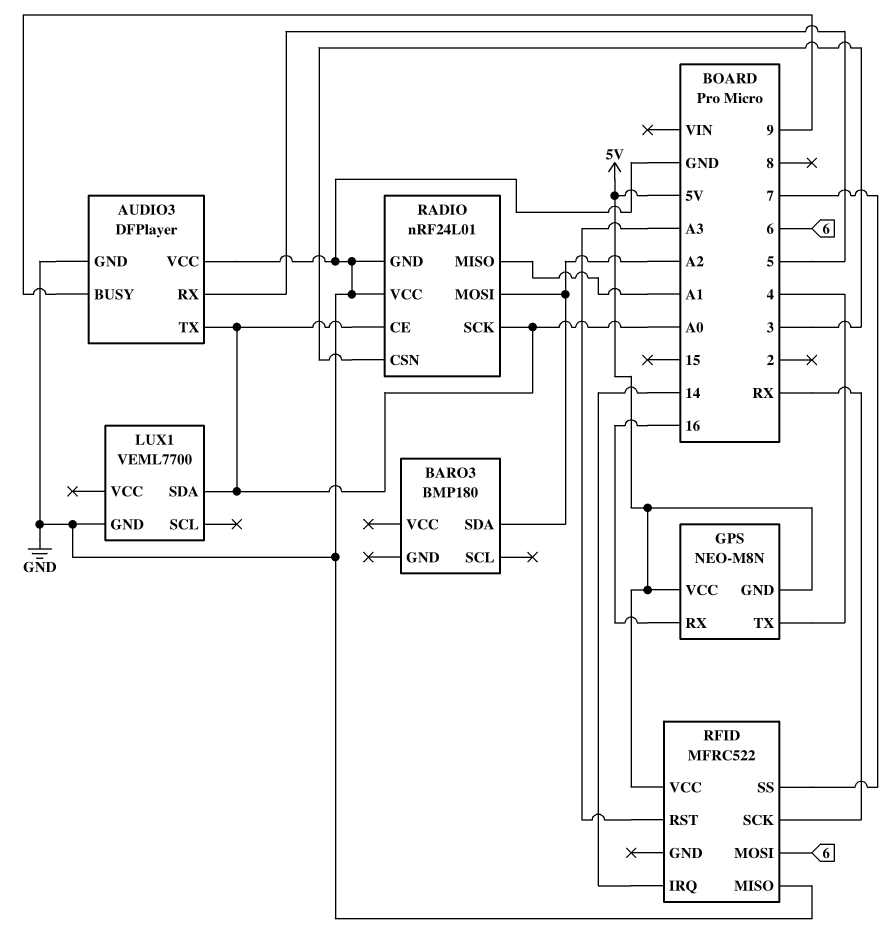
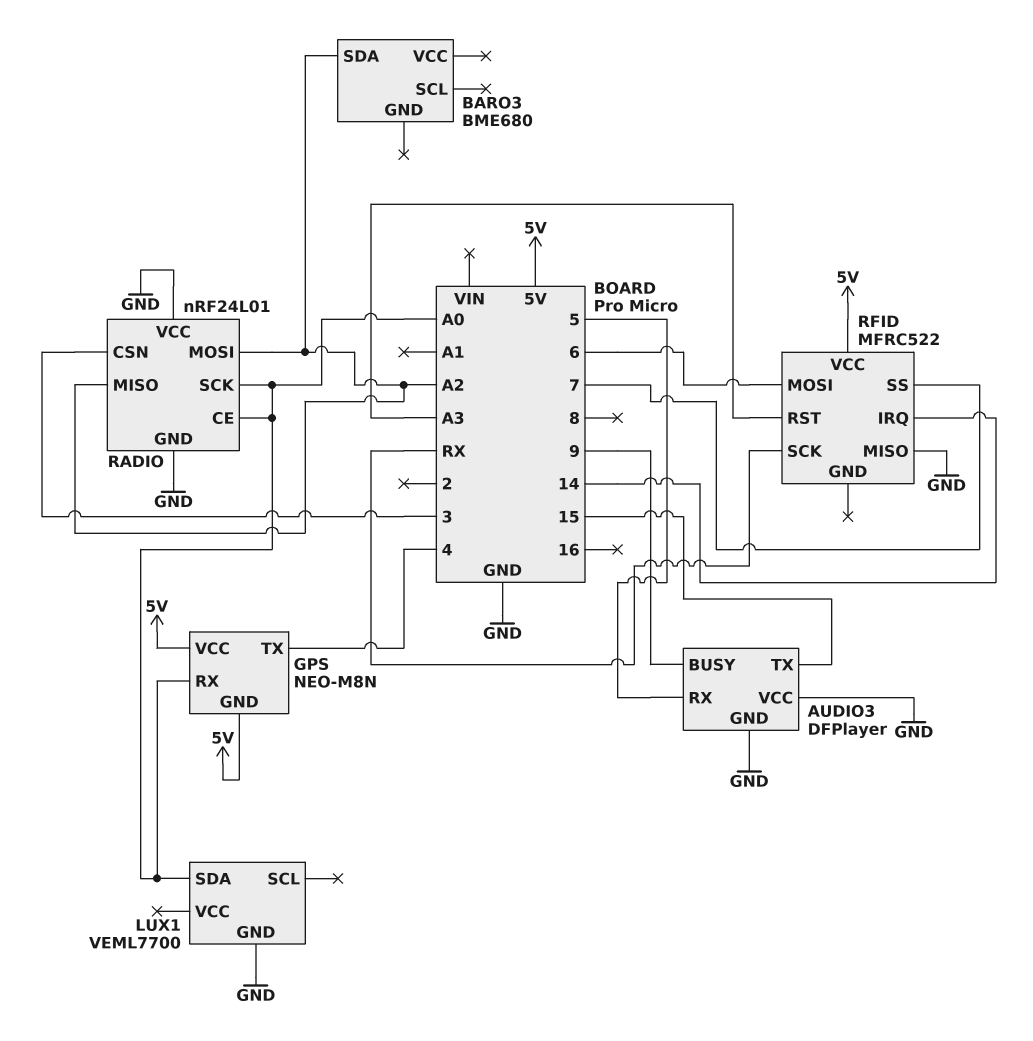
AUDIO3 pin TX: A0 -> 15
BARO3: BMP180 -> BME680
GPS pin RX: 16 -> A0
RADIO pin MISO: A1 -> A2

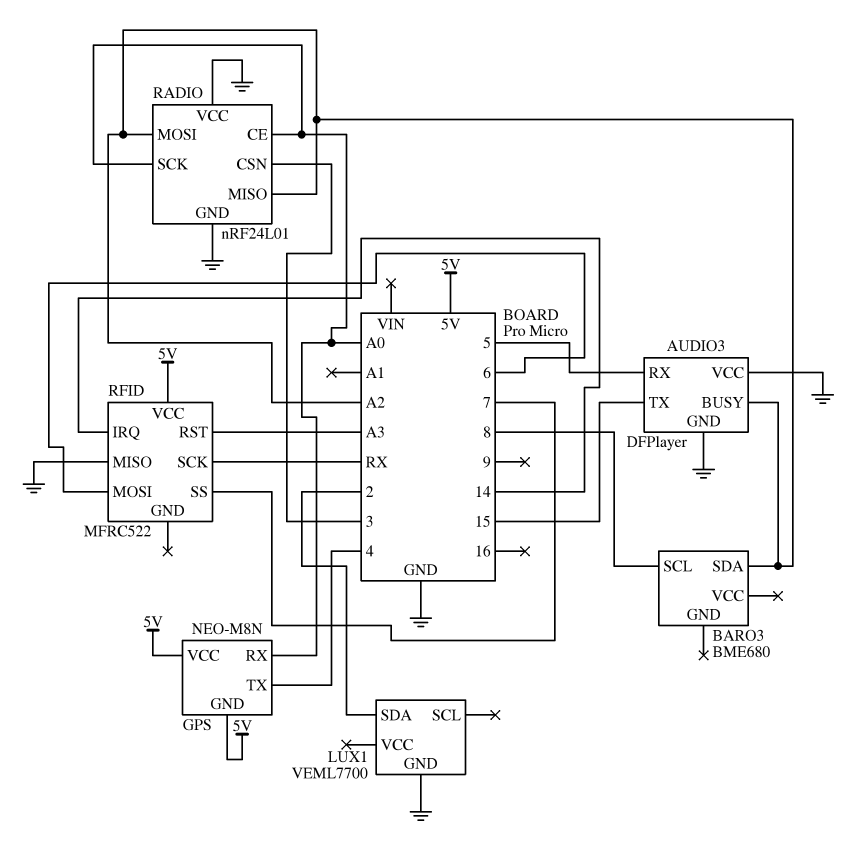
AUDIO3 pin BUSY: 9 -> A2
BARO3 pin SCL: none -> 8
LUX1 pin SDA: A0 -> 2

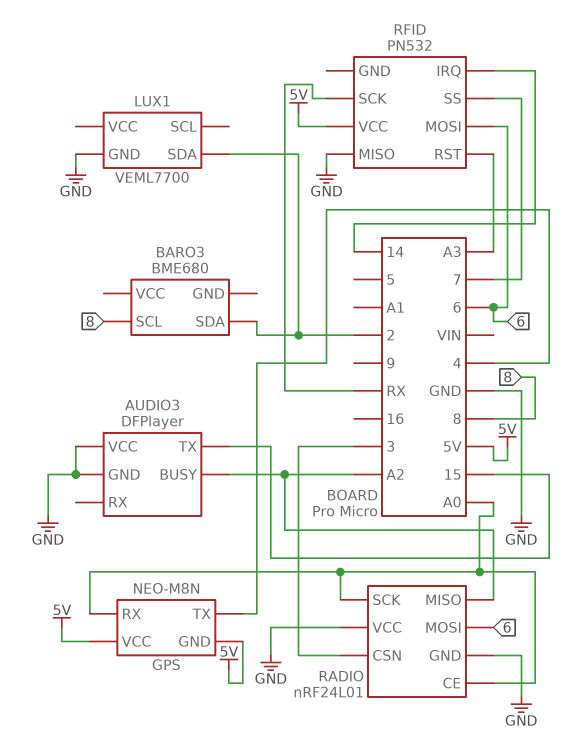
AUDIO3 pin RX: 5 -> none
BARO3 pin SDA: A2 -> 2
RADIO pin MOSI: A2 -> 6
RFID: MFRC522 -> PN532

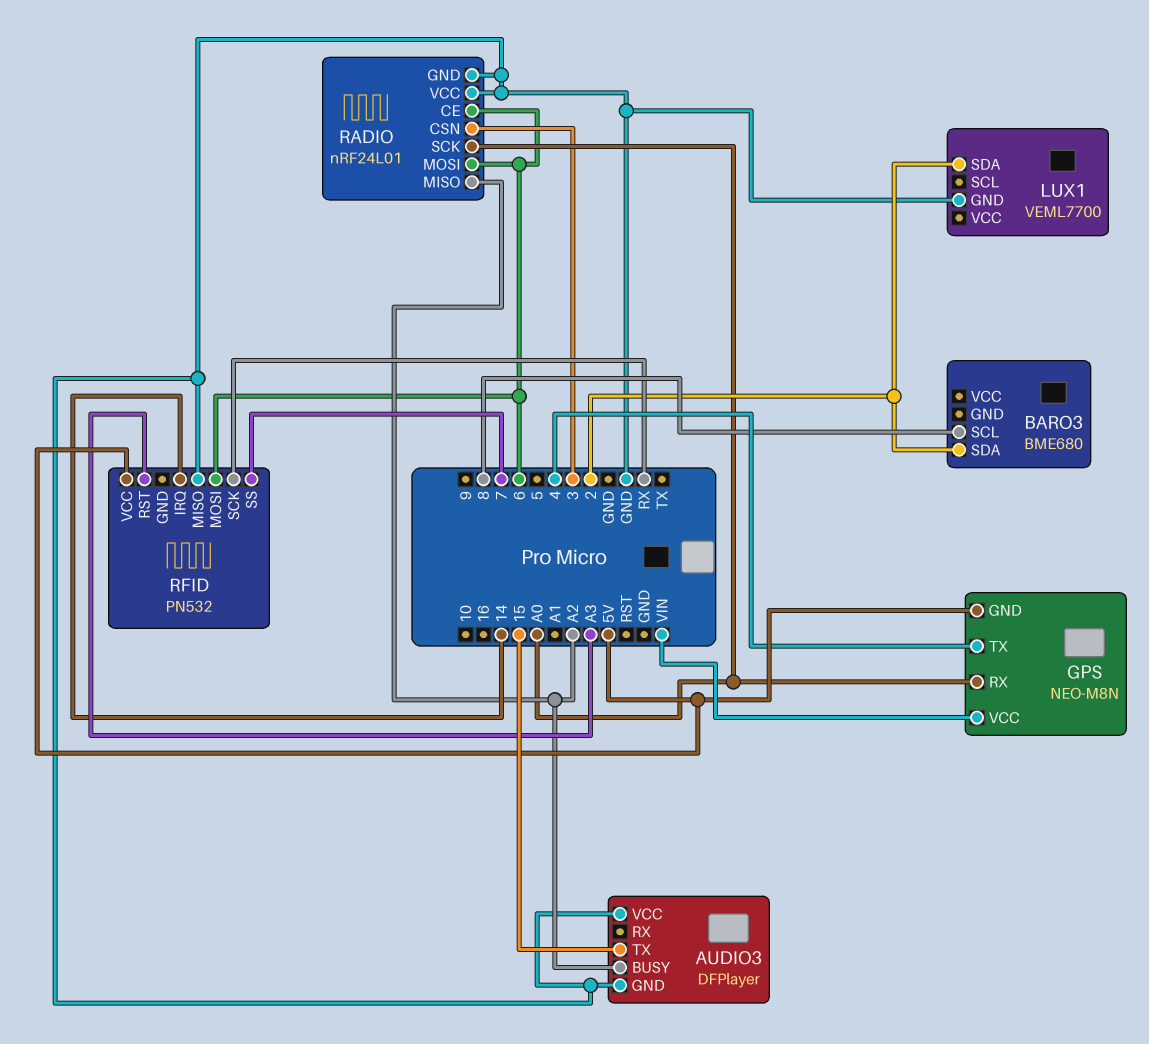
GPS pin VCC: 5V -> VIN
RADIO pin CE: A0 -> 6

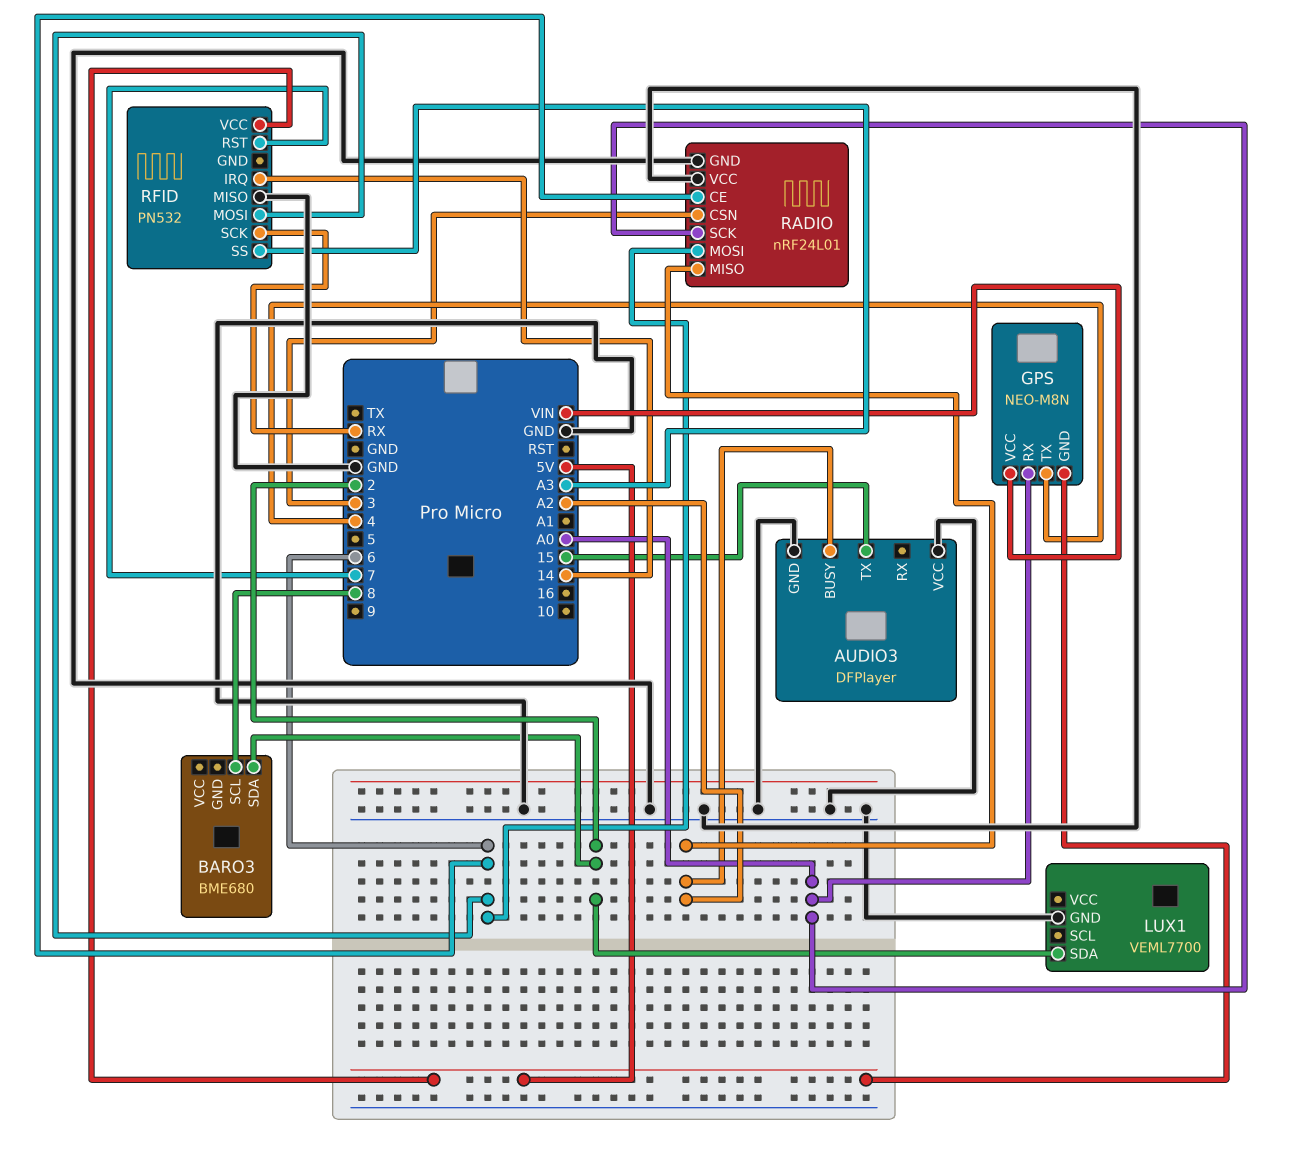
RFID pin RST: A3 -> 7
RFID pin SS: 7 -> A3

